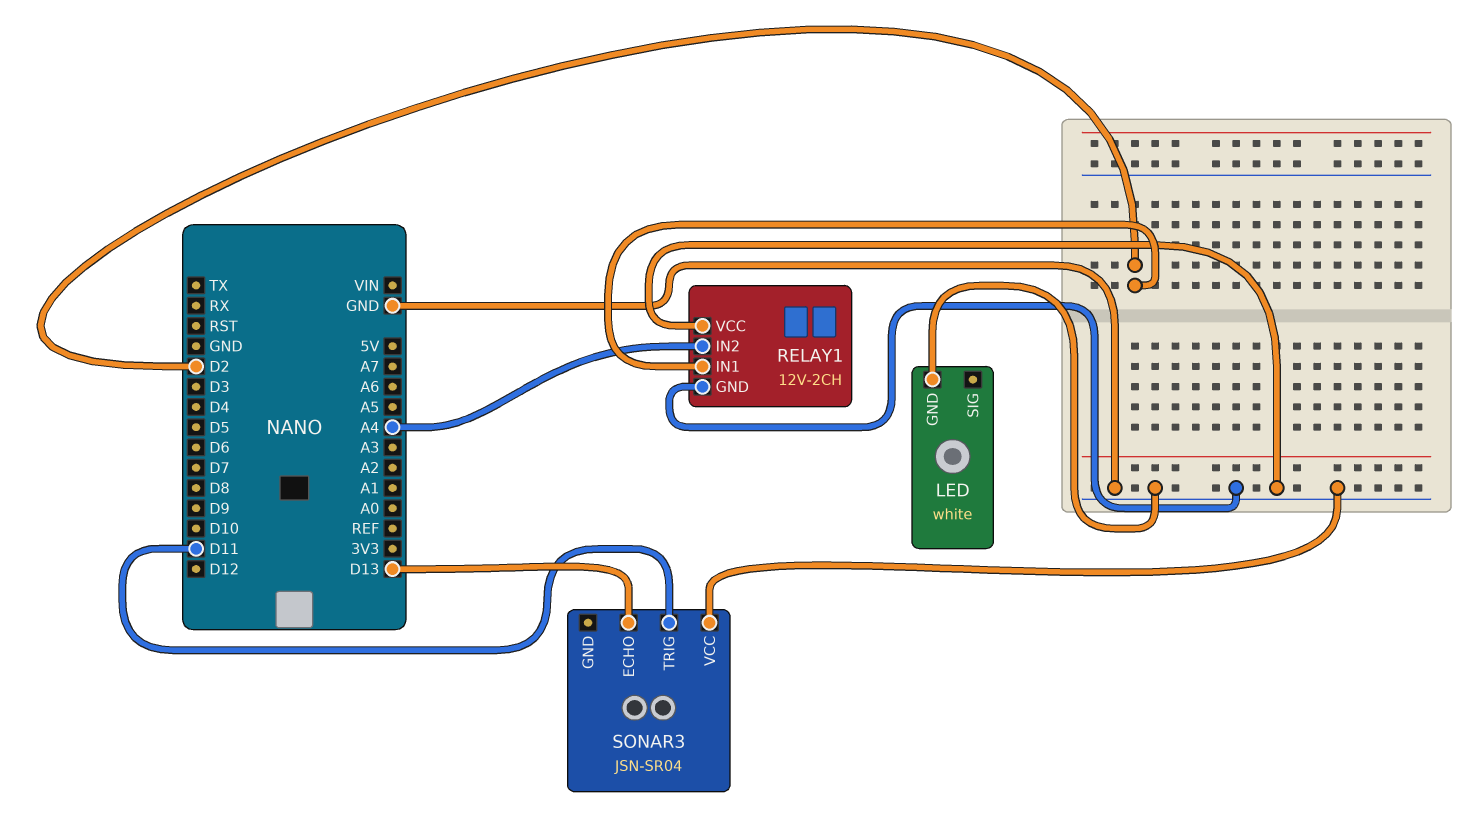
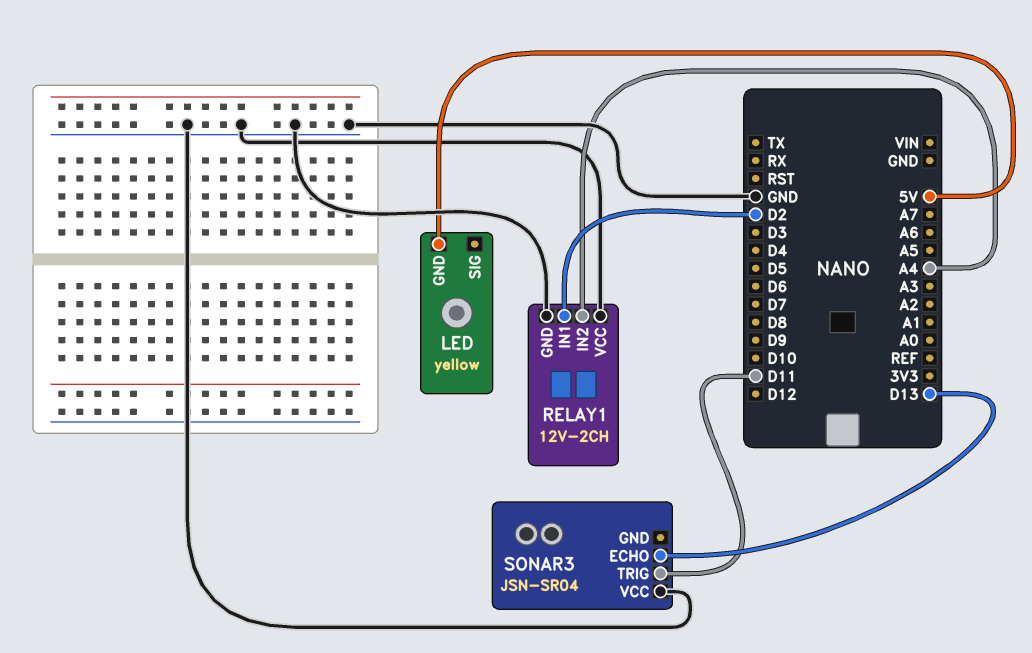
LED: white -> yellow
LED pin GND: GND -> 5V

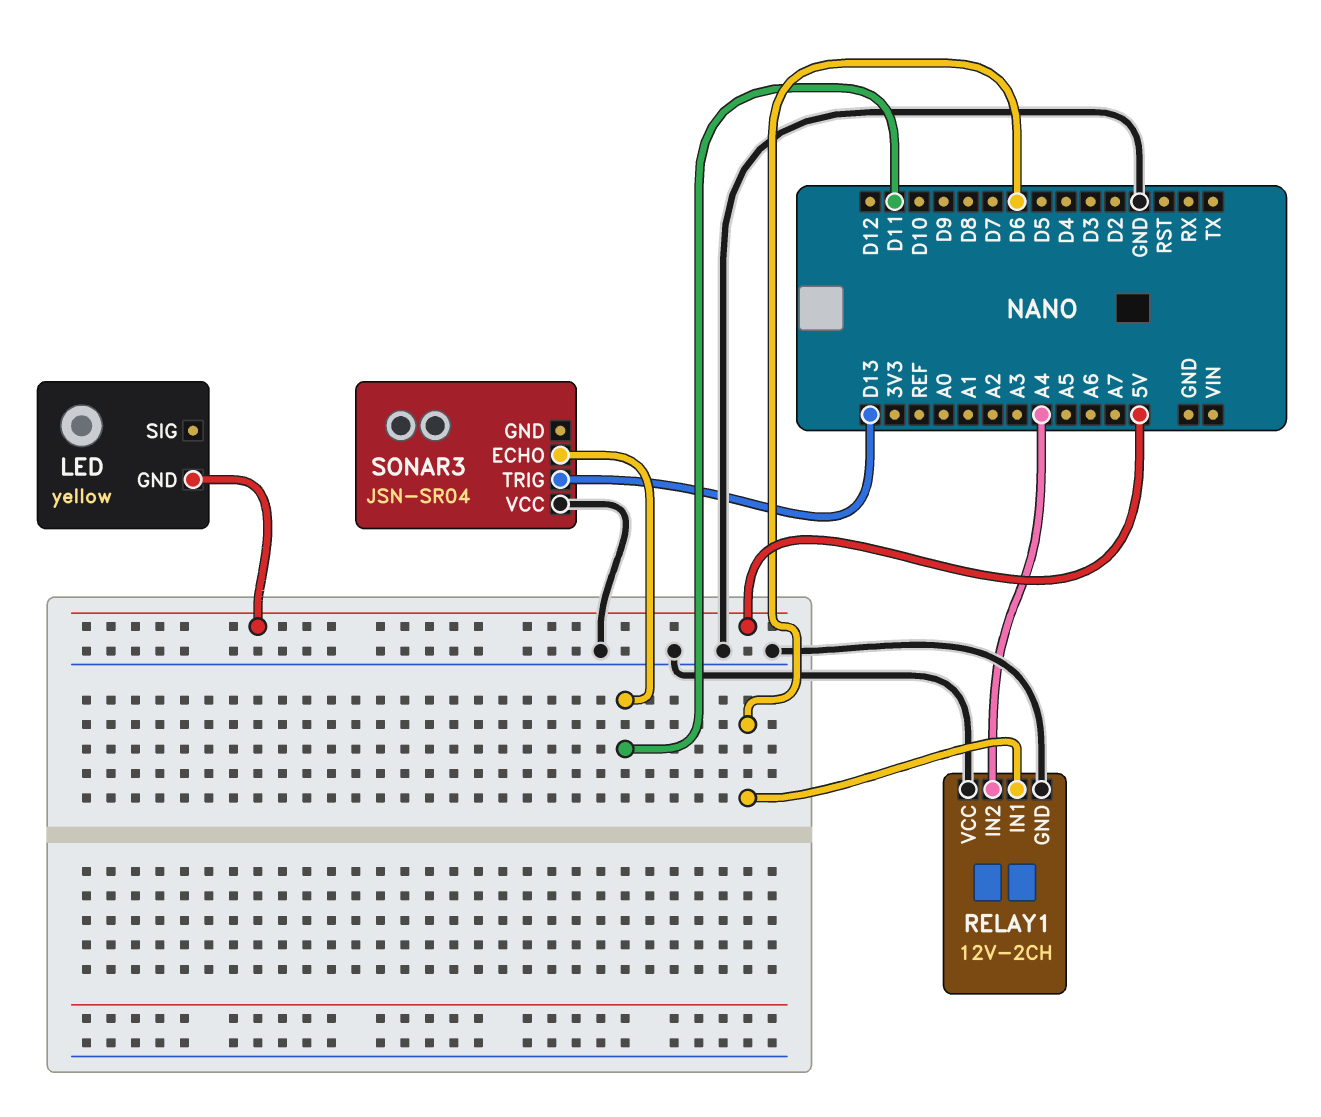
RELAY1 pin IN1: D2 -> D6
SONAR3 pin ECHO: D13 -> D11
SONAR3 pin TRIG: D11 -> D13

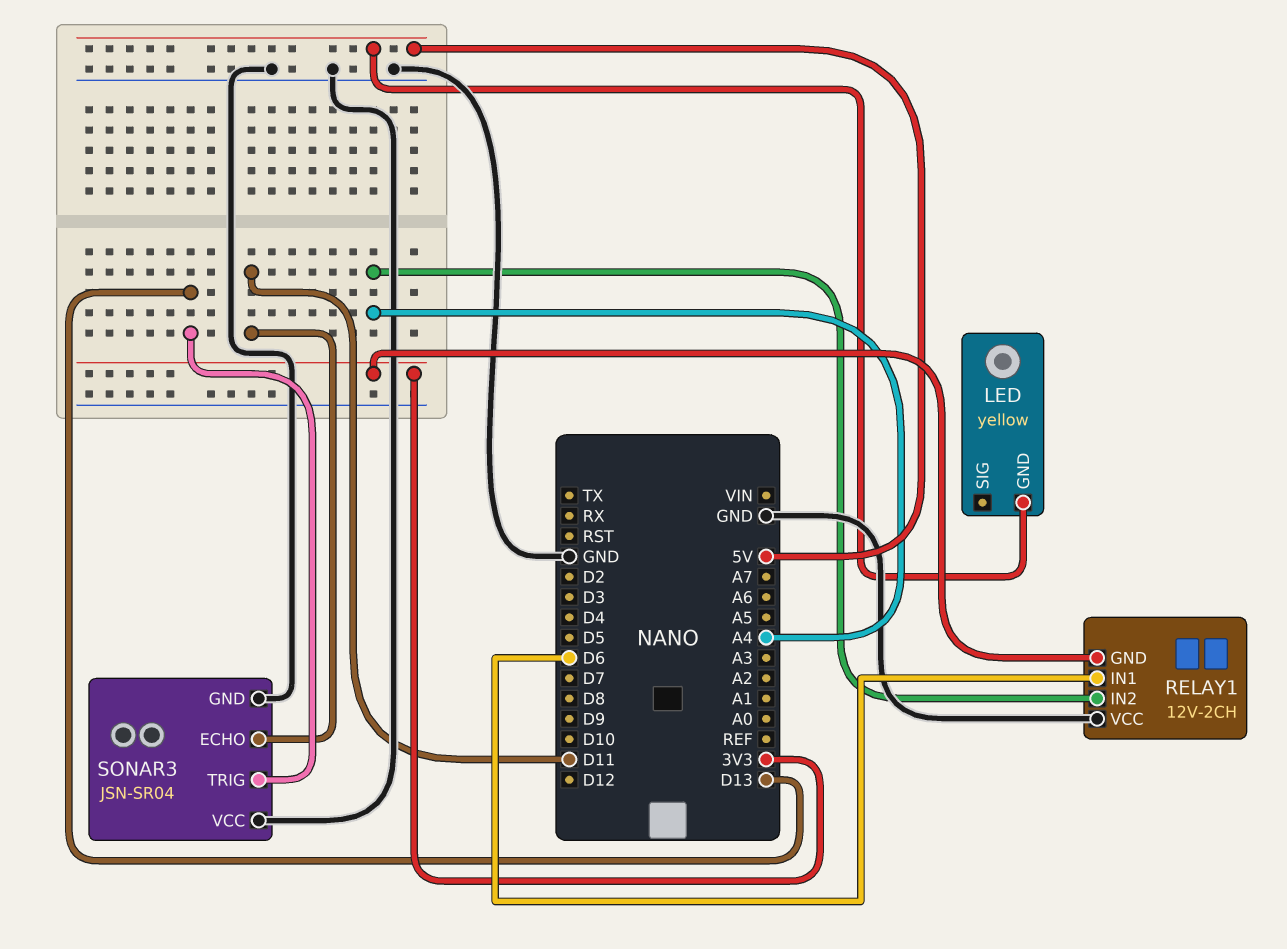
RELAY1 pin GND: GND -> 3V3
SONAR3 pin GND: none -> GND

